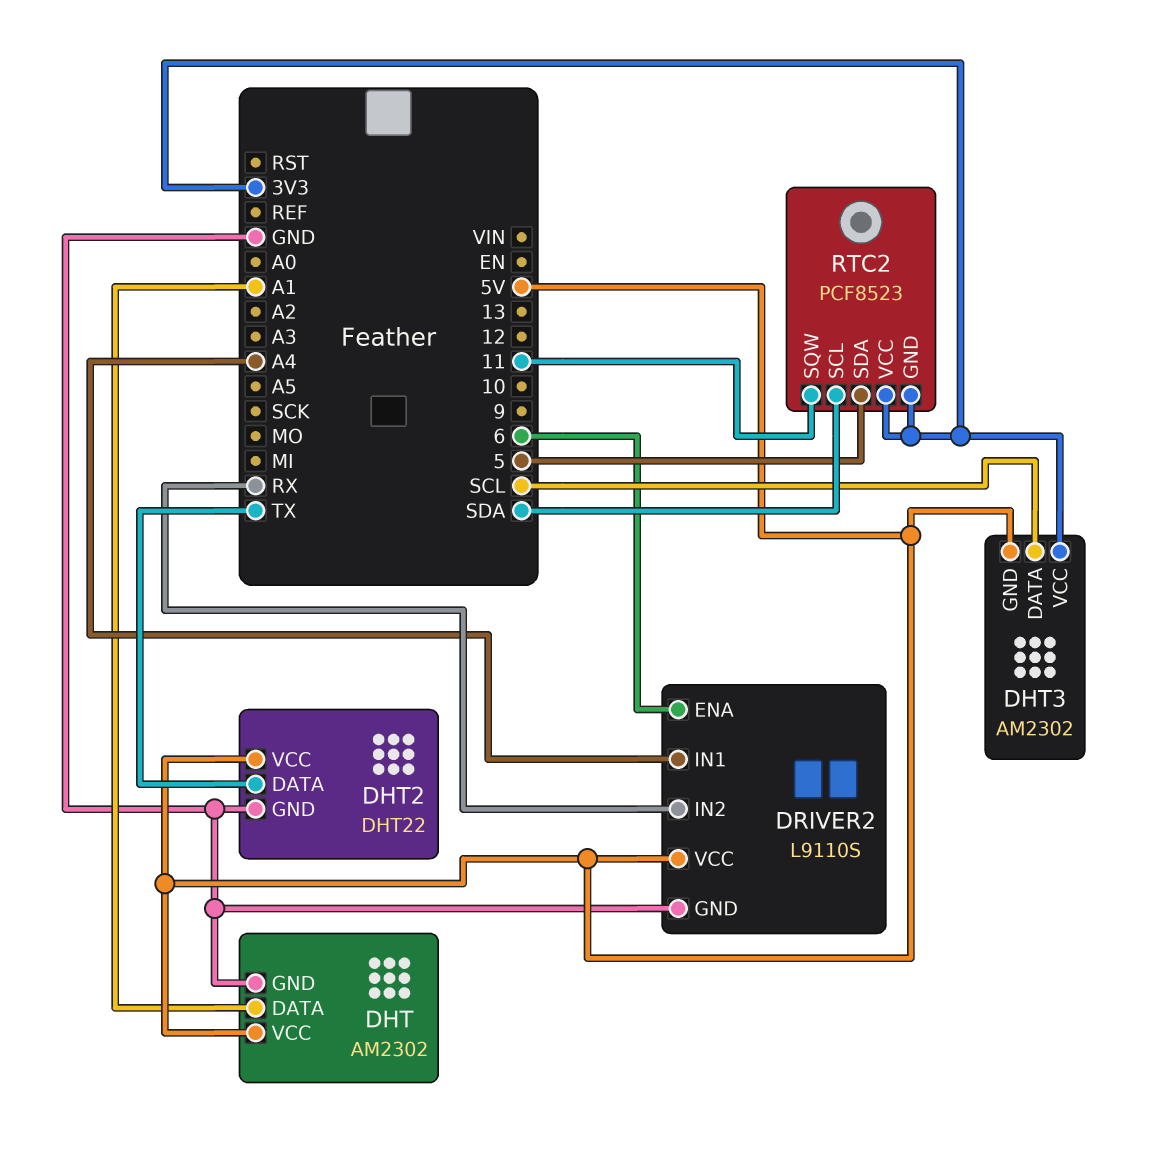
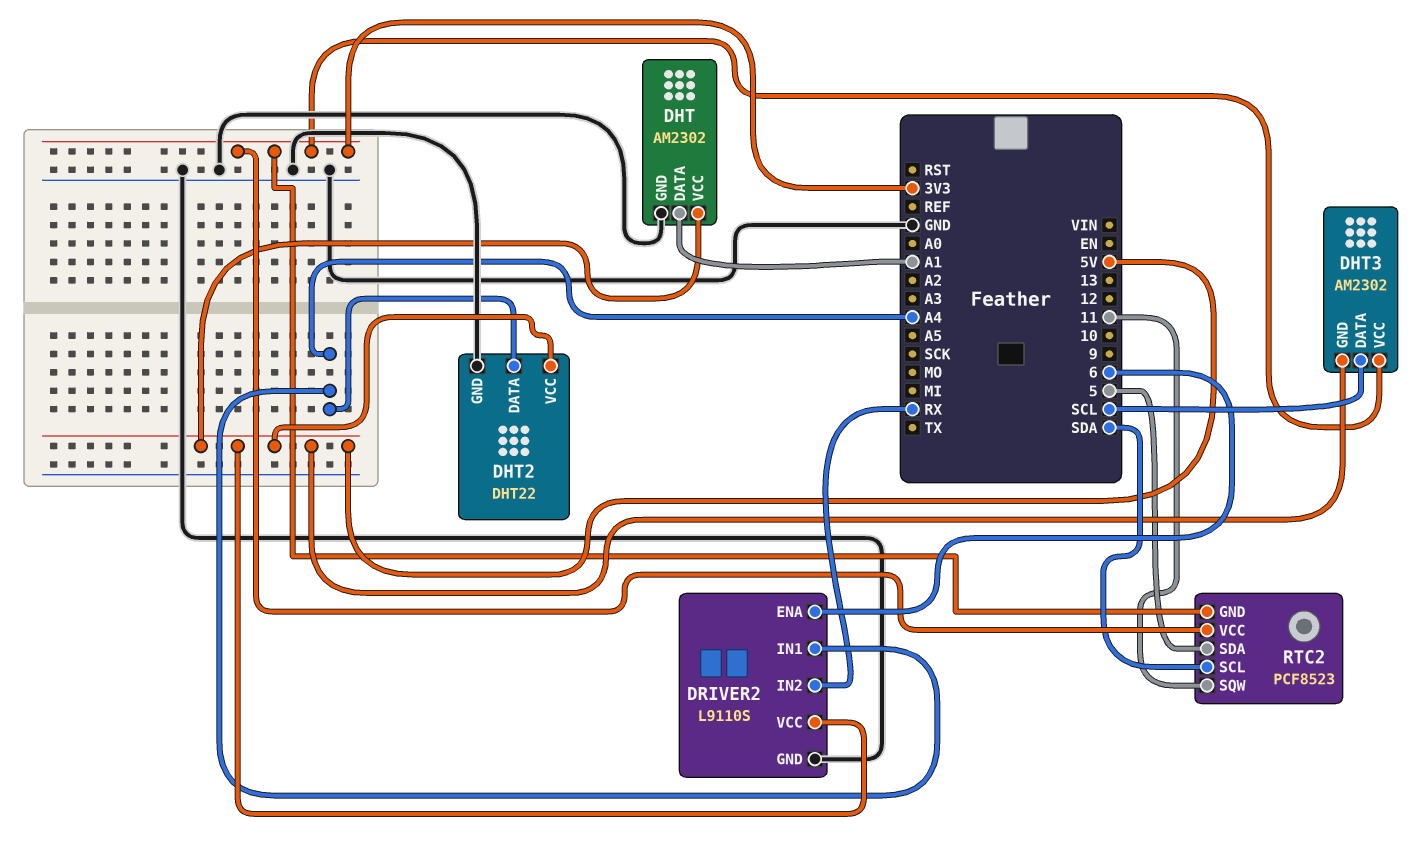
DHT2 pin DATA: TX -> A4

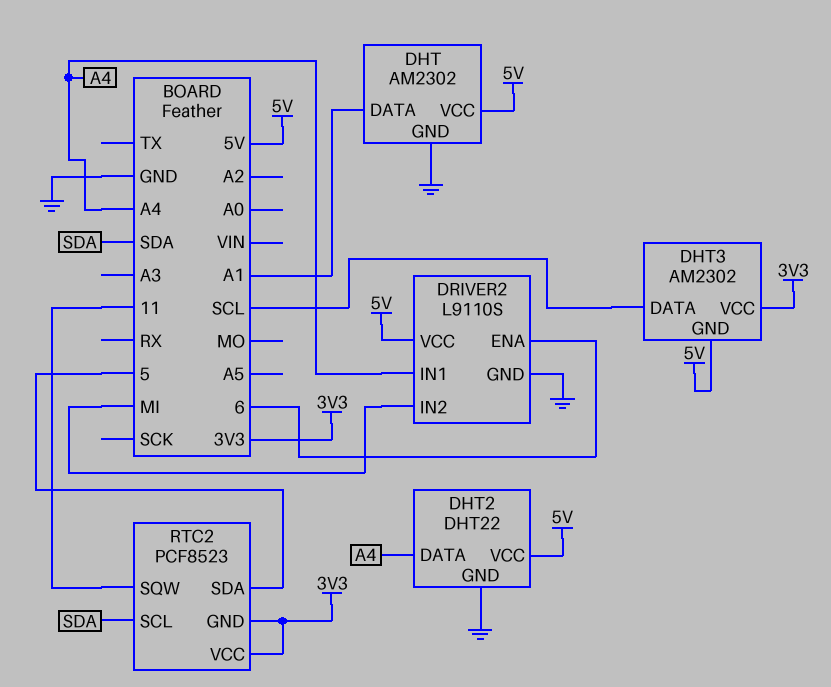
DRIVER2 pin IN2: RX -> MI

